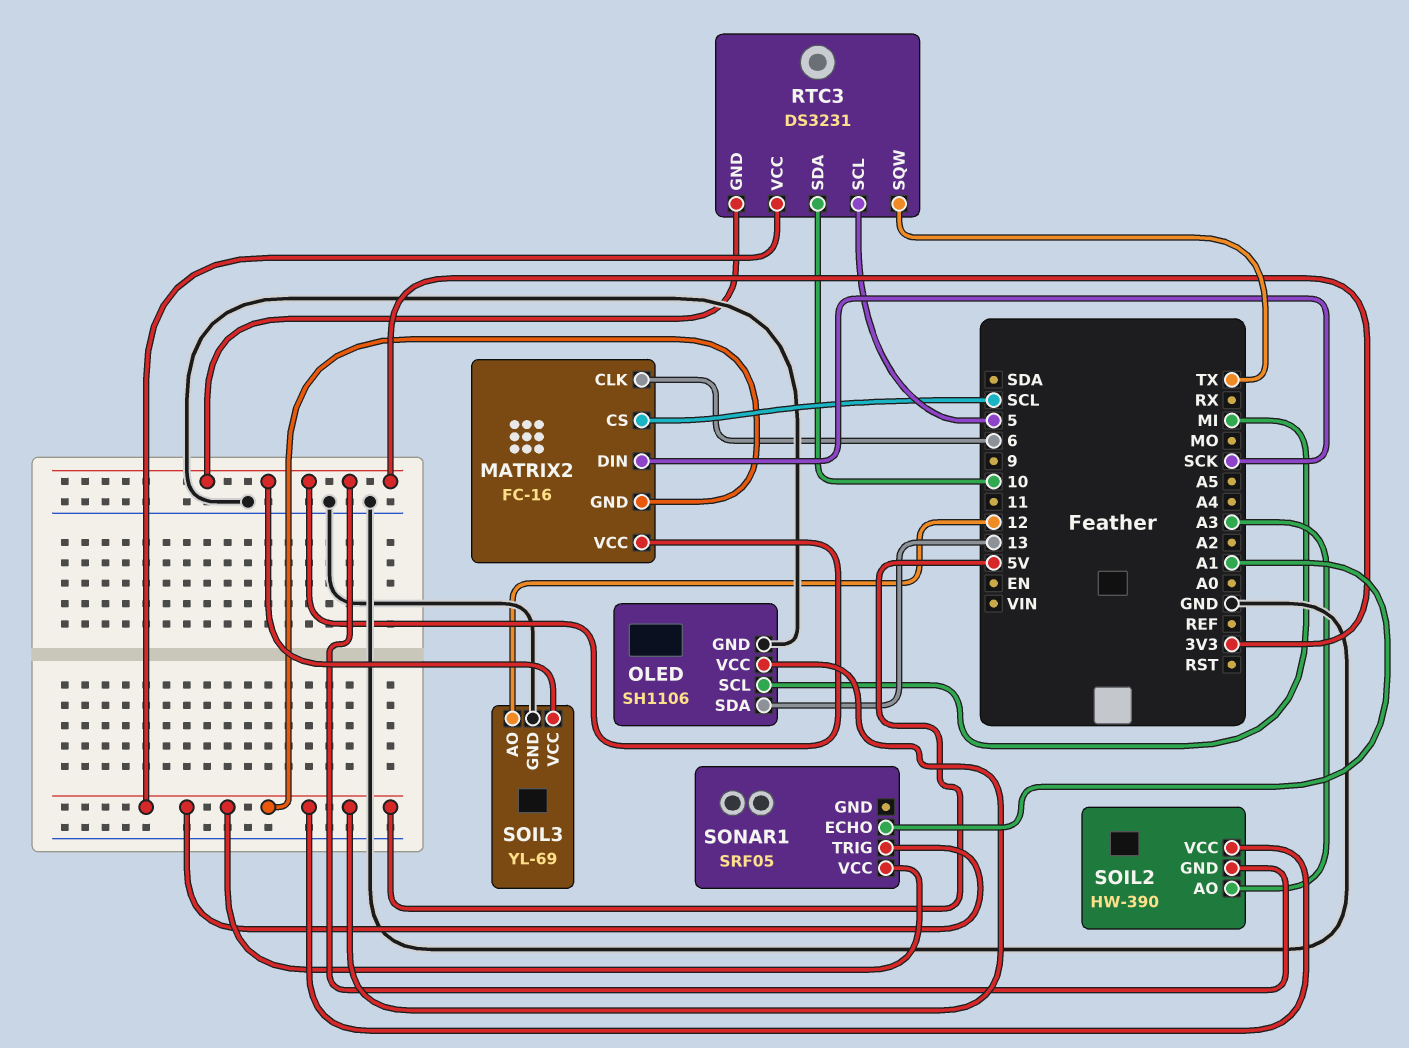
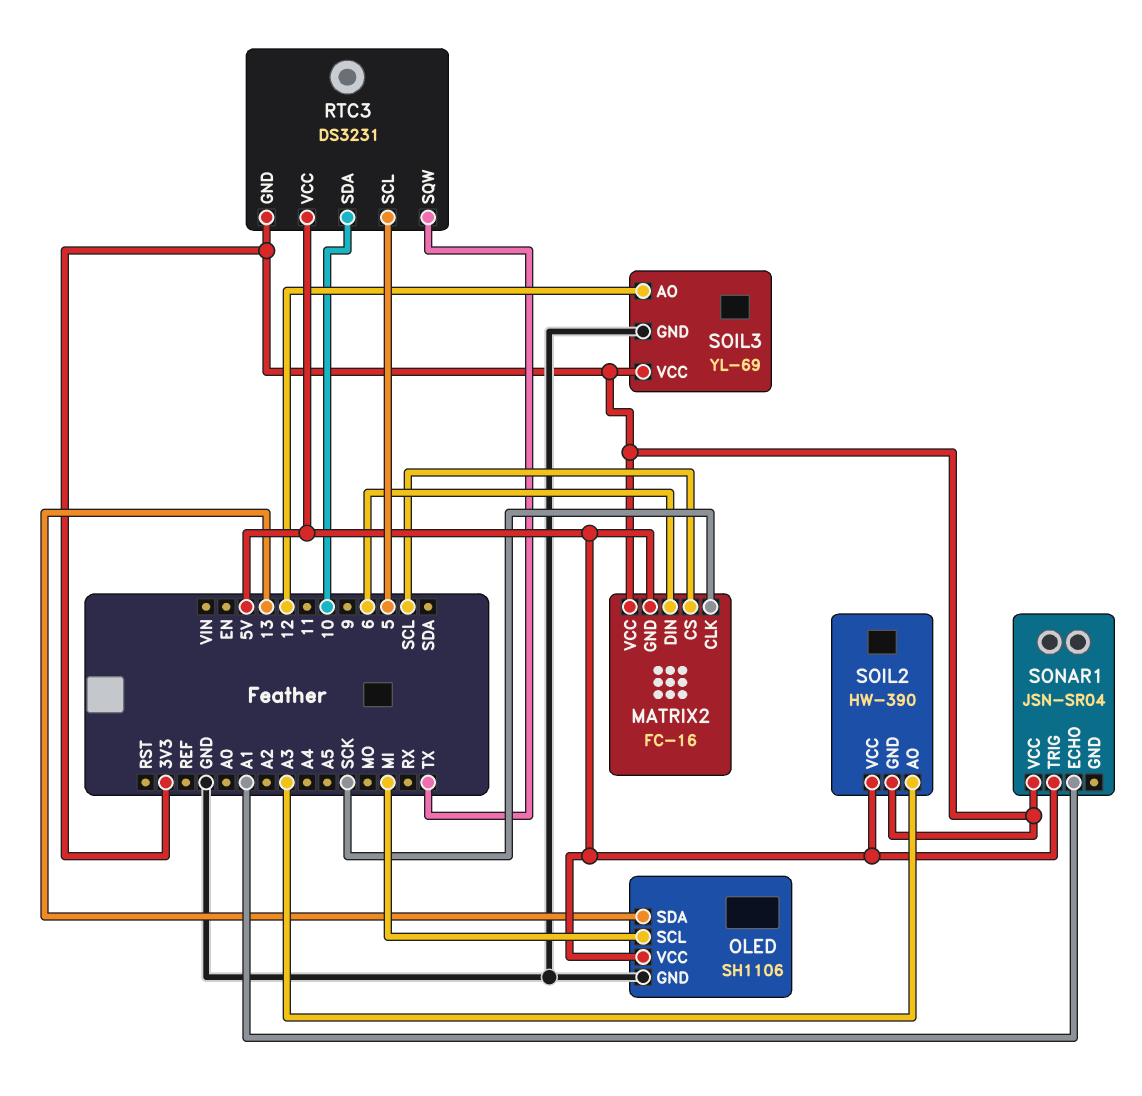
MATRIX2 pin CLK: 6 -> SCK
MATRIX2 pin DIN: SCK -> 6
SONAR1: SRF05 -> JSN-SR04
SONAR1 pin VCC: 5V -> 3V3

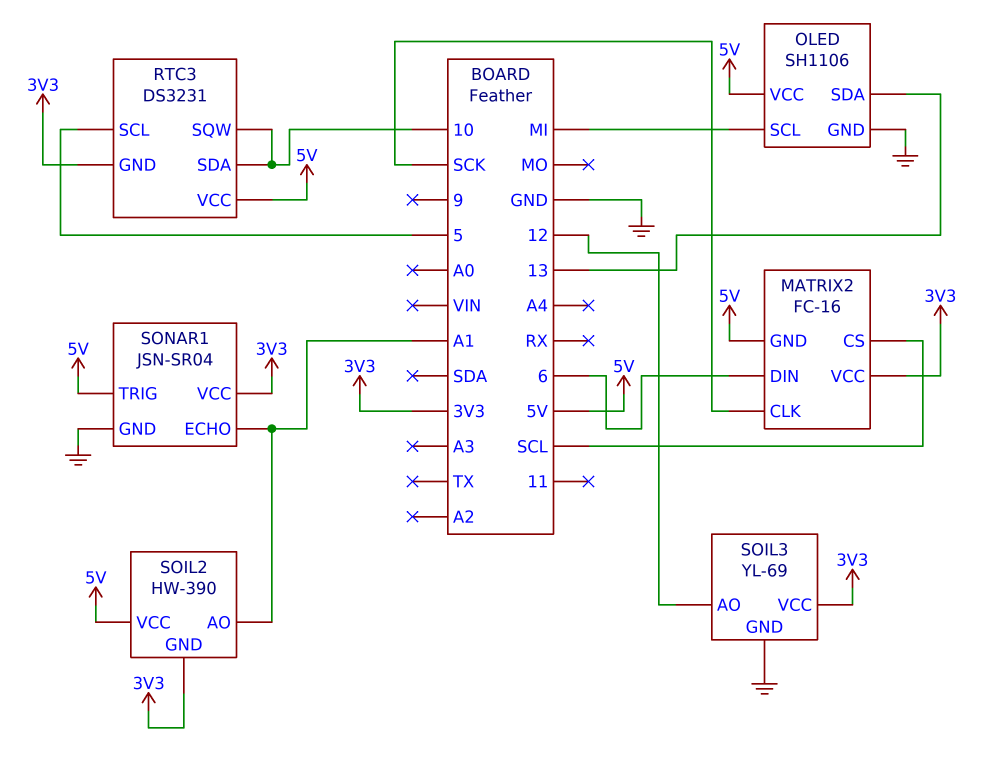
RTC3 pin SQW: TX -> 10
SOIL2 pin AO: A3 -> A1
SONAR1 pin GND: none -> GND

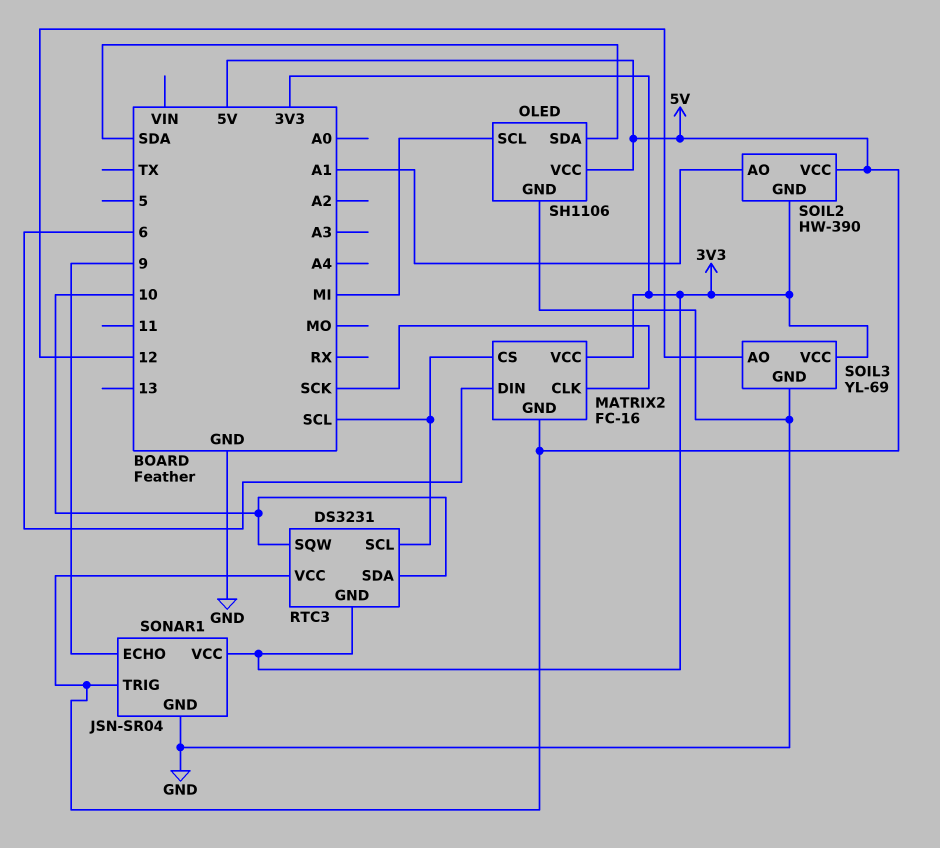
OLED pin SDA: 13 -> SDA
RTC3 pin SCL: 5 -> SCL
SONAR1 pin ECHO: A1 -> 9

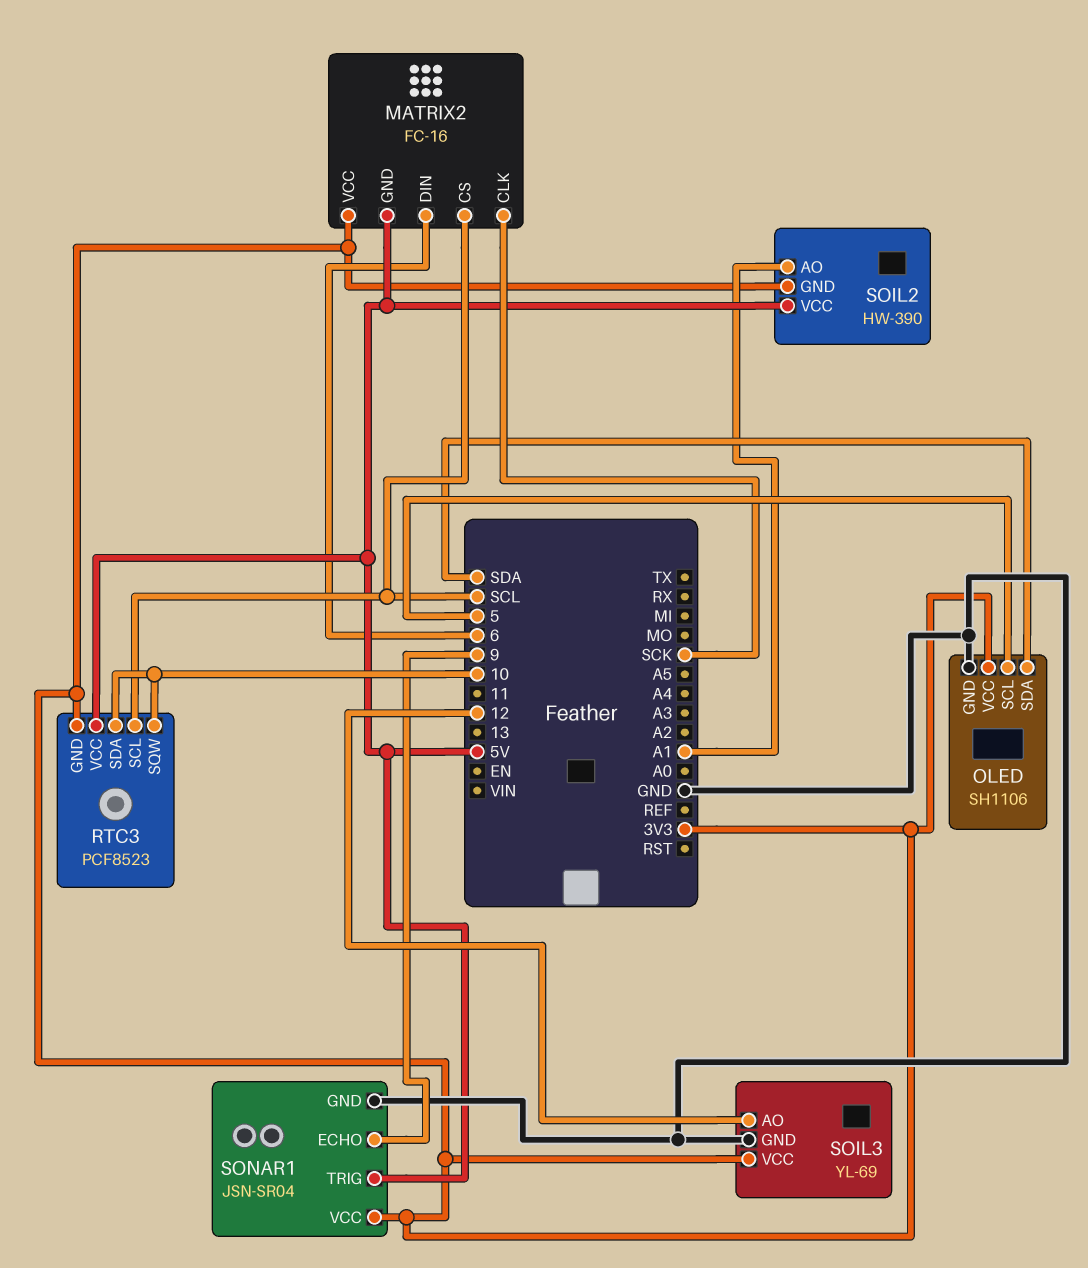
OLED pin SCL: MI -> 5
OLED pin VCC: 5V -> 3V3
RTC3: DS3231 -> PCF8523

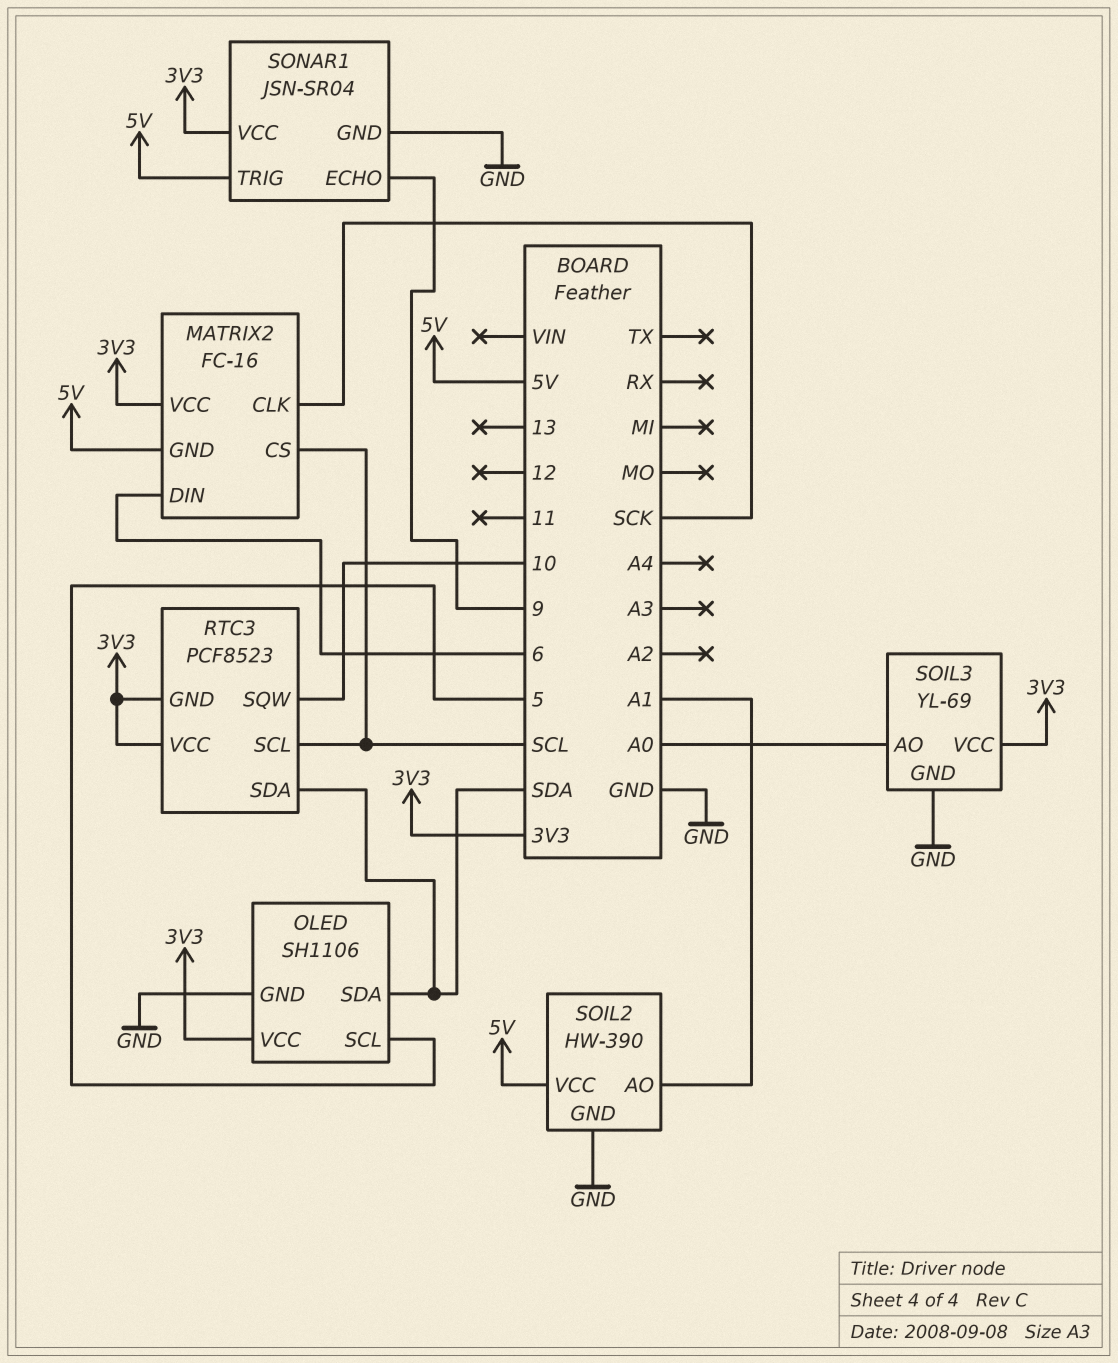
RTC3 pin SDA: 10 -> SDA
RTC3 pin VCC: 5V -> 3V3
SOIL2 pin GND: 3V3 -> GND
SOIL3 pin AO: 12 -> A0

